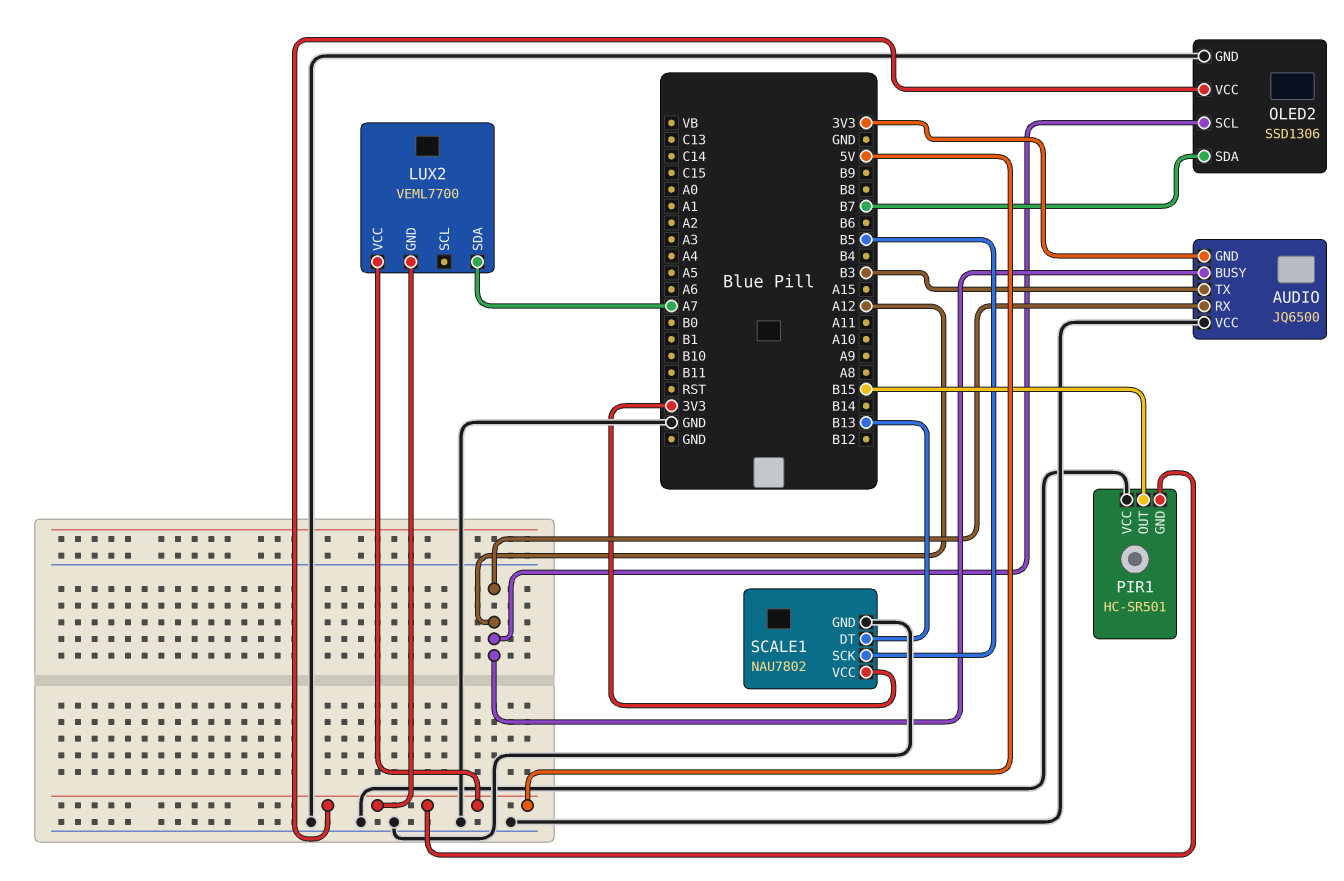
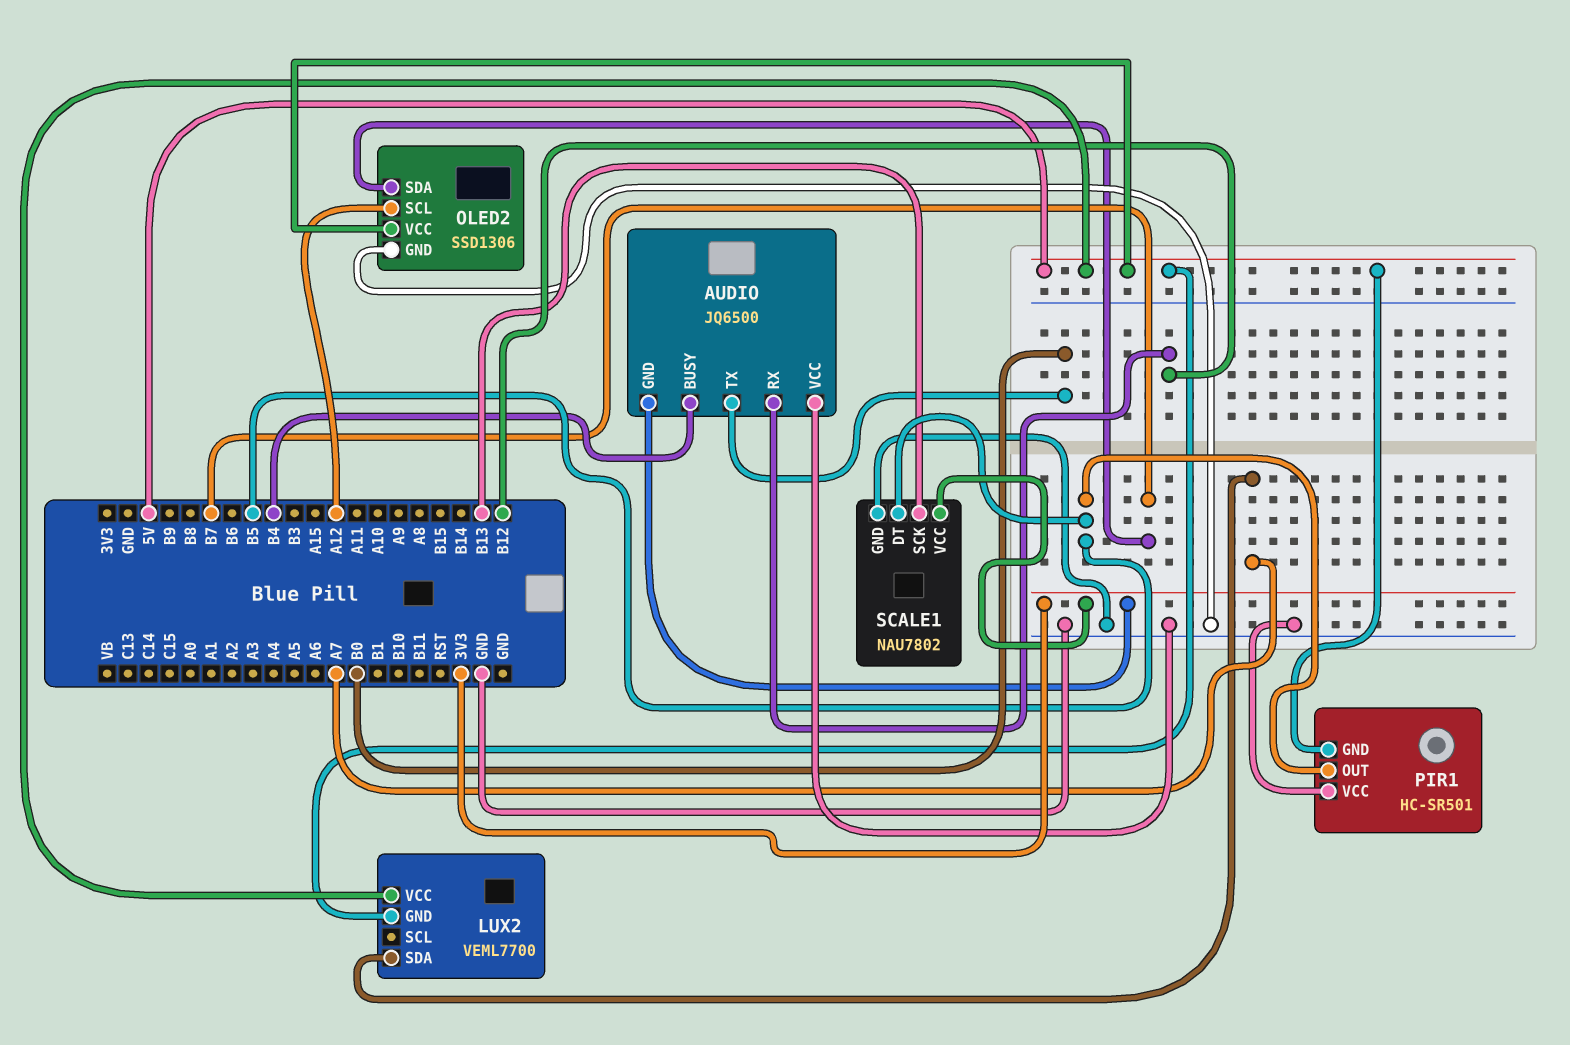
AUDIO pin BUSY: A12 -> B4
AUDIO pin RX: A12 -> B12
AUDIO pin TX: B3 -> B0
PIR1 pin OUT: B15 -> B5
SCALE1 pin DT: B13 -> B5
SCALE1 pin SCK: B5 -> B13

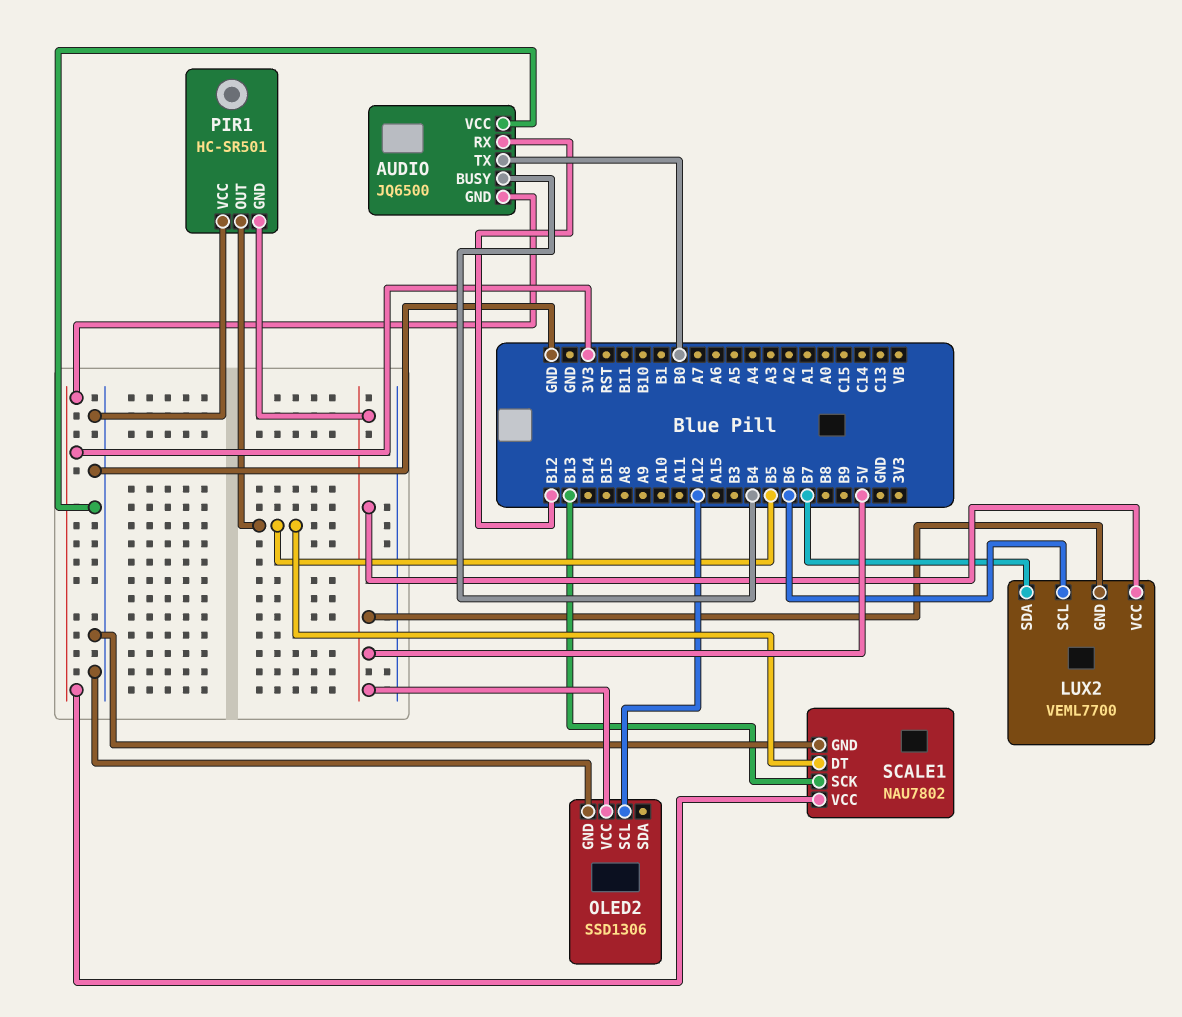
LUX2 pin SCL: none -> B6
LUX2 pin SDA: A7 -> B7
OLED2 pin SDA: B7 -> none

